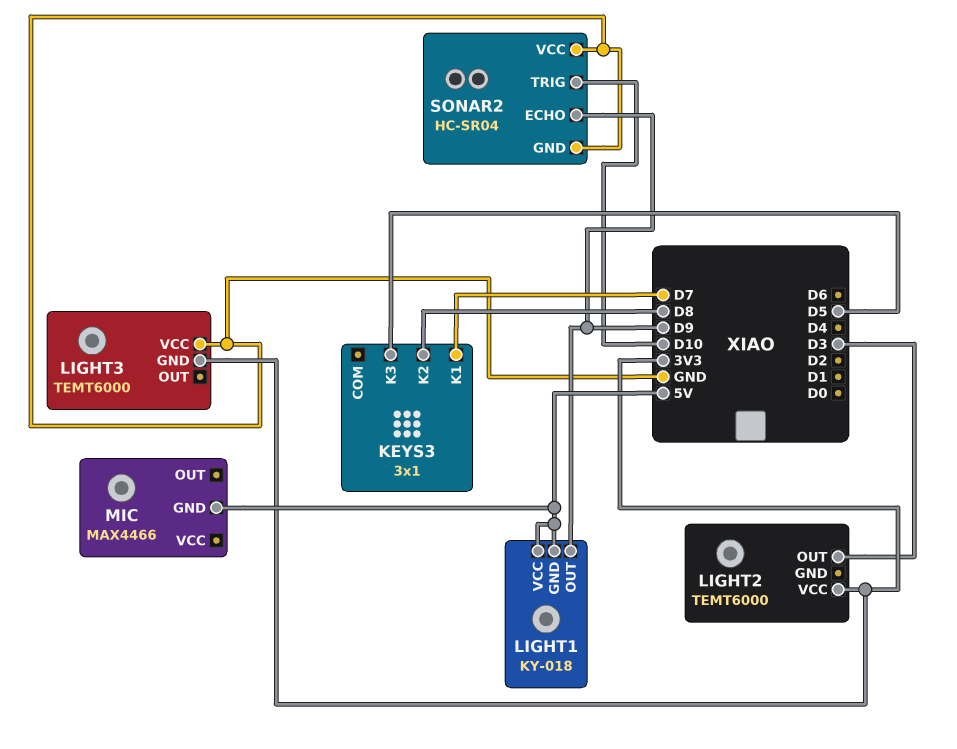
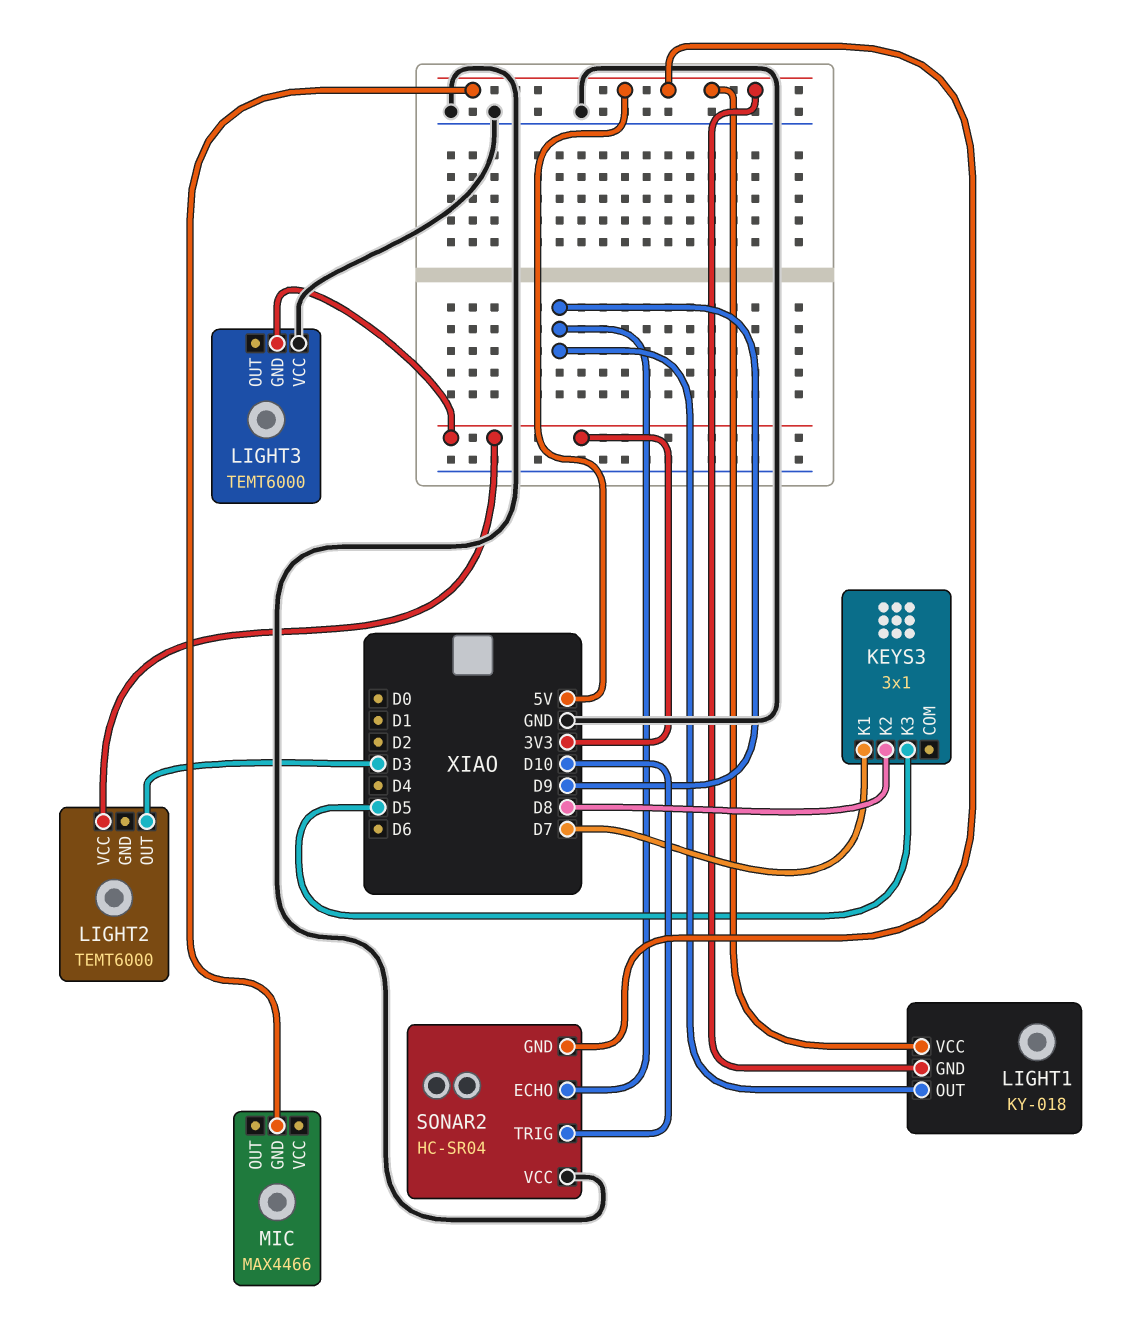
SONAR2 pin GND: GND -> 5V

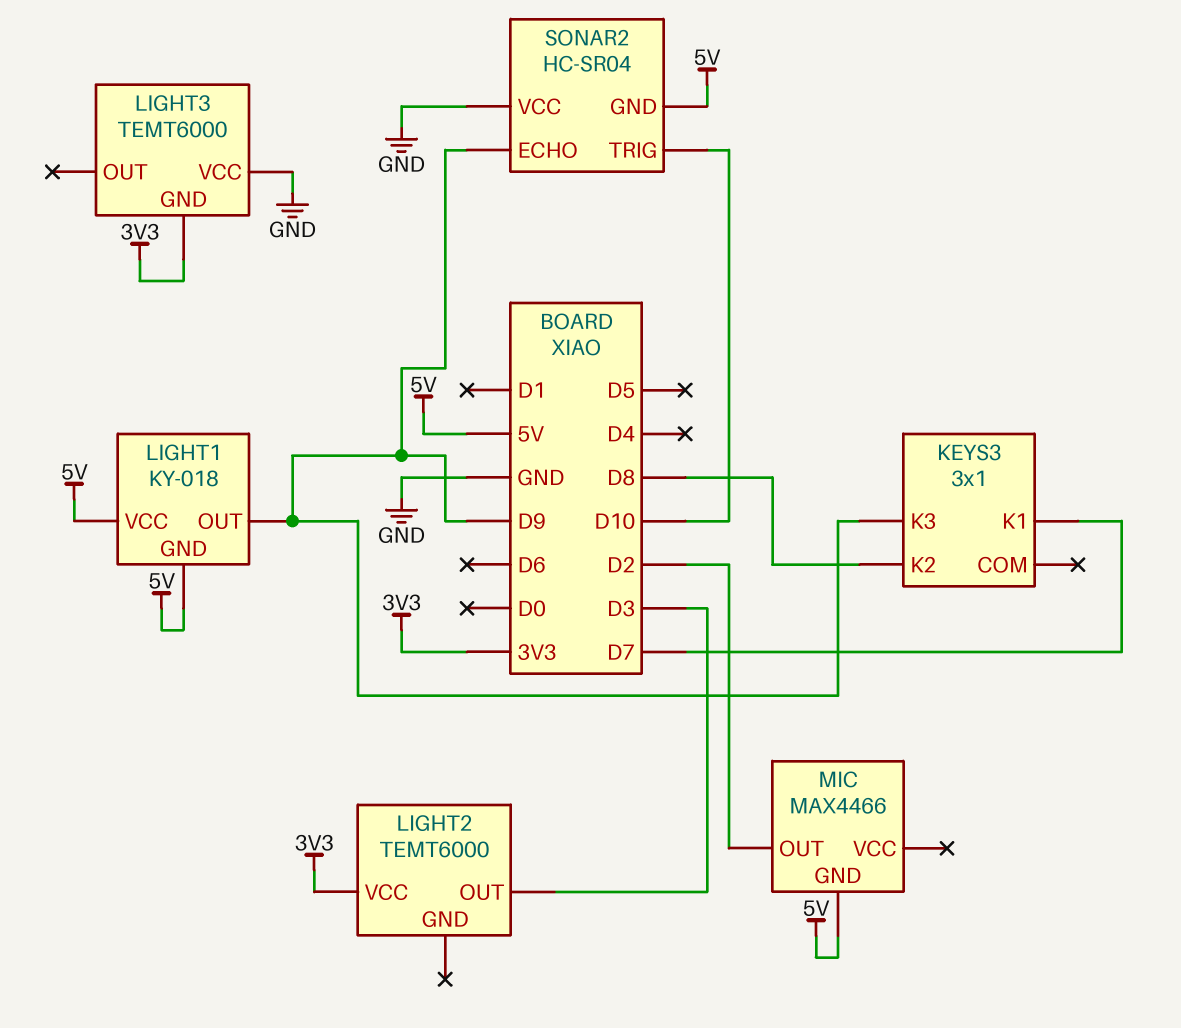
KEYS3 pin K3: D5 -> D9
MIC pin OUT: none -> D2

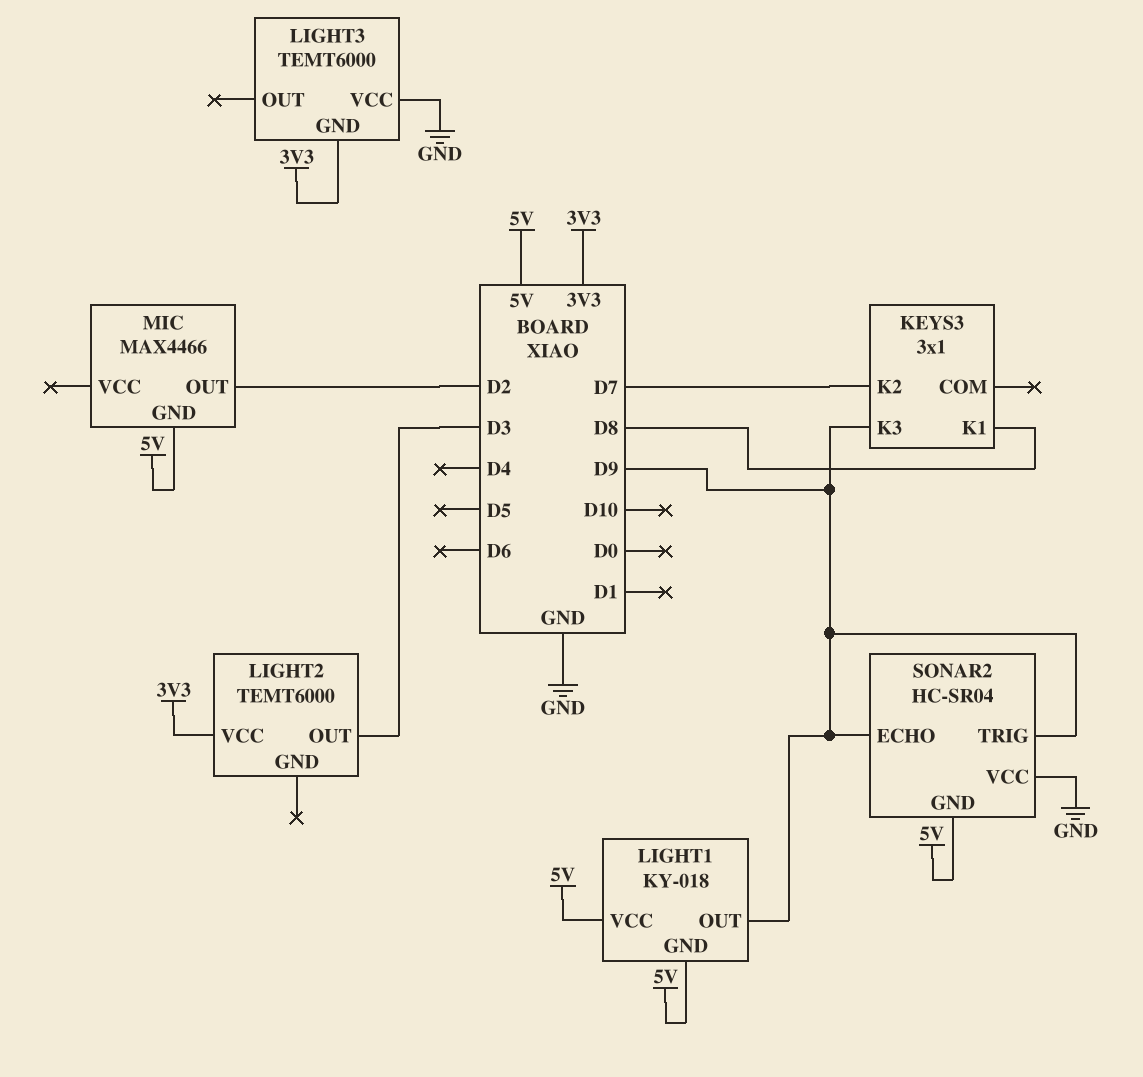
KEYS3 pin K1: D7 -> D8
KEYS3 pin K2: D8 -> D7
SONAR2 pin TRIG: D10 -> D9

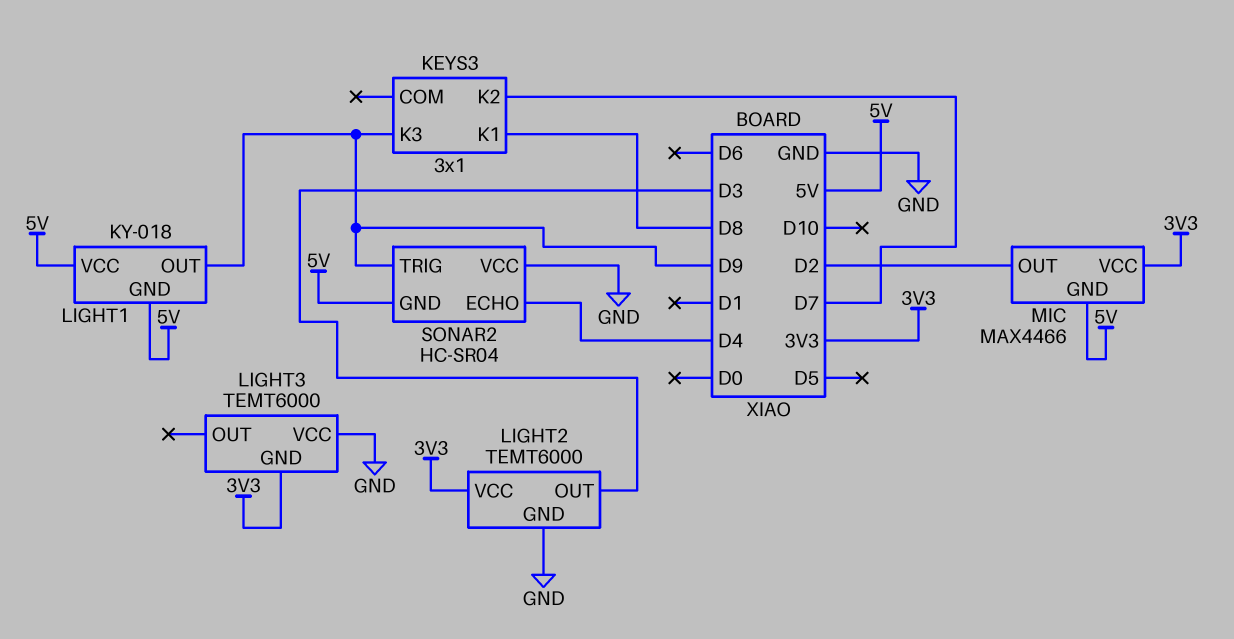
LIGHT2 pin GND: none -> GND
MIC pin VCC: none -> 3V3
SONAR2 pin ECHO: D9 -> D4

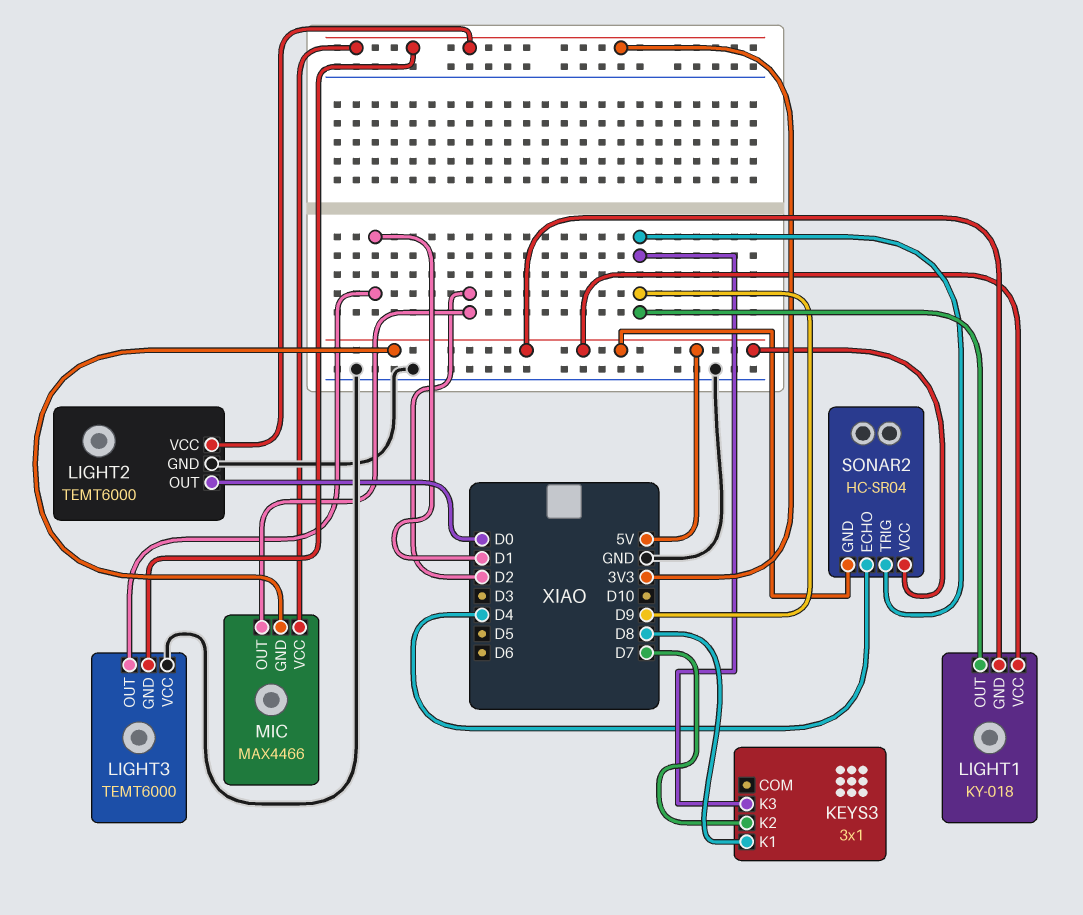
LIGHT2 pin OUT: D3 -> D0
LIGHT3 pin OUT: none -> D1
SONAR2 pin VCC: GND -> 5V

